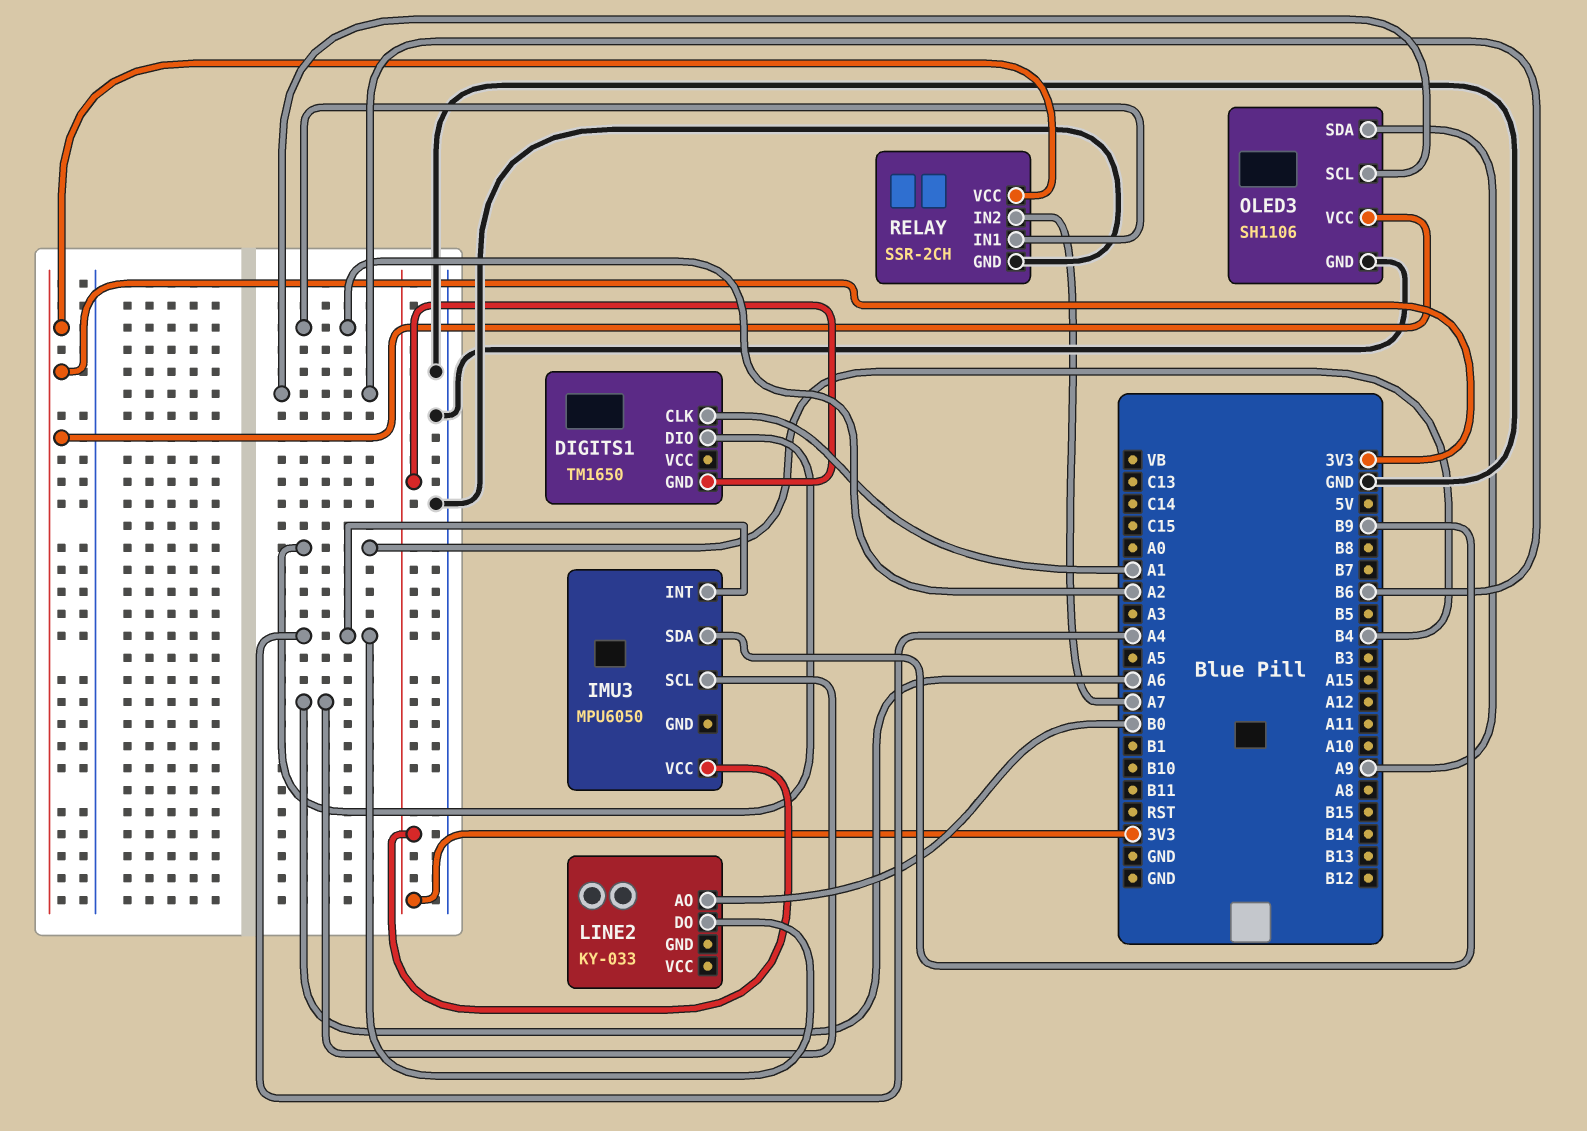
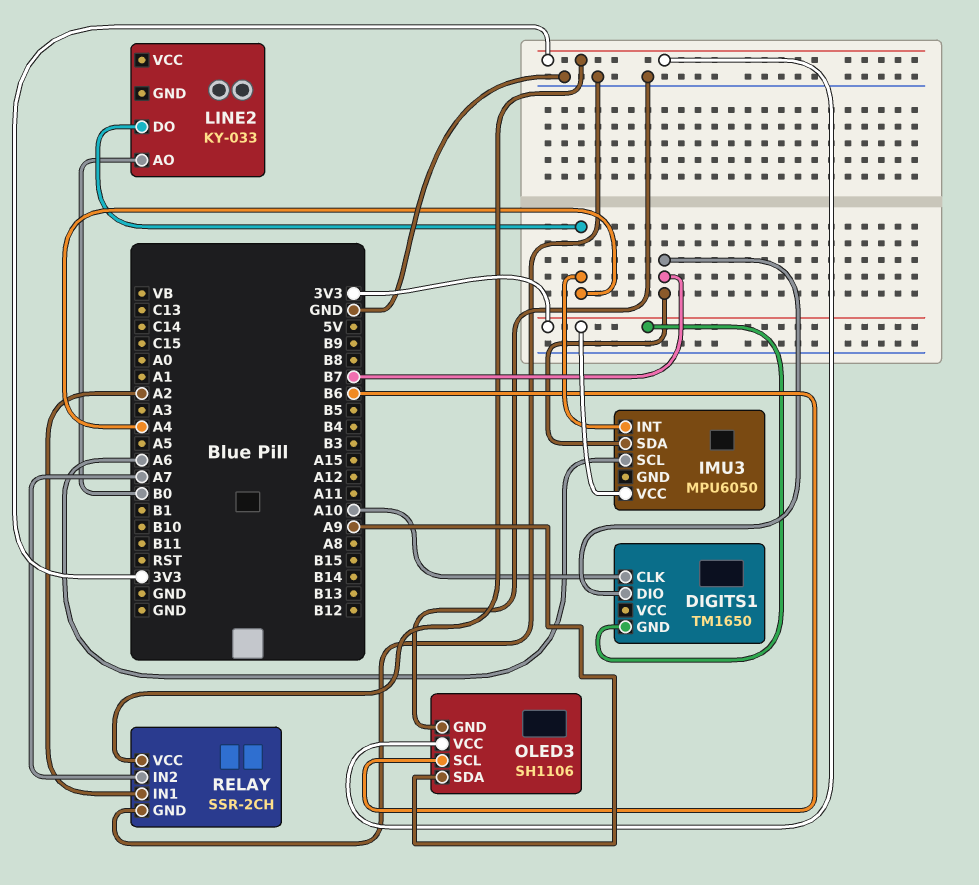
DIGITS1 pin CLK: A1 -> A10
DIGITS1 pin DIO: B4 -> B7
IMU3 pin SDA: B9 -> B7

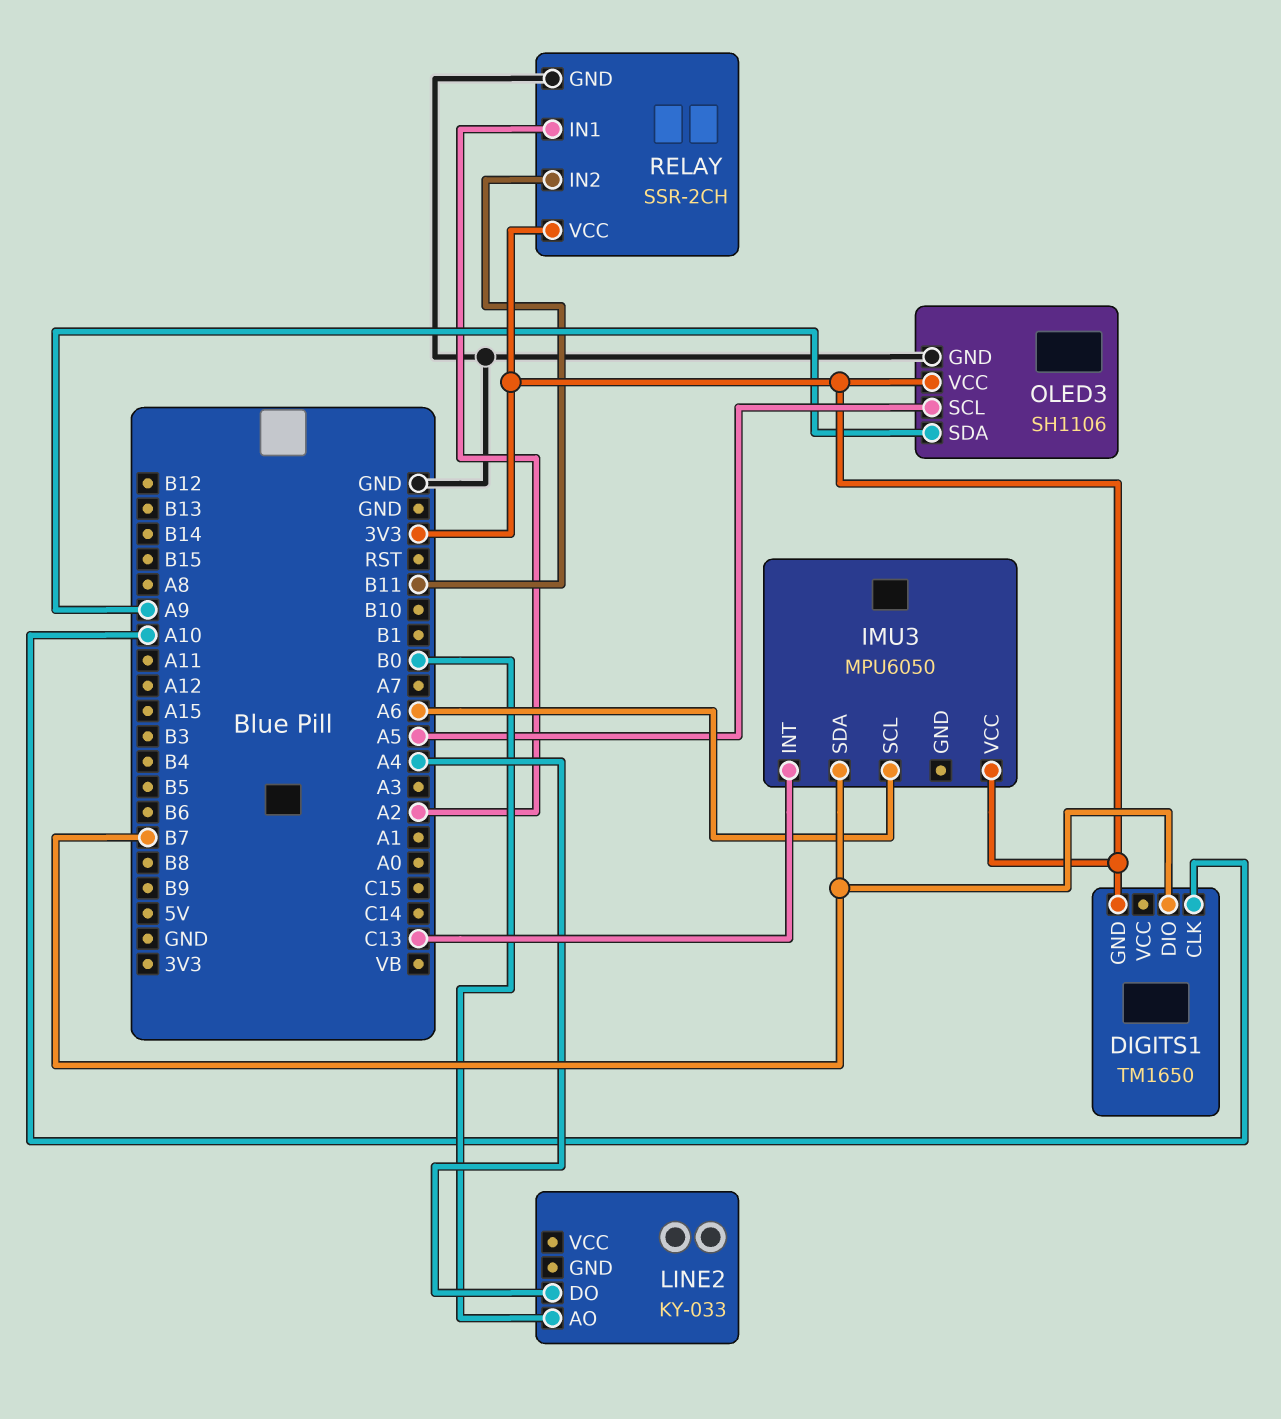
IMU3 pin INT: A4 -> C13
OLED3 pin SCL: B6 -> A5
RELAY pin IN2: A7 -> B11

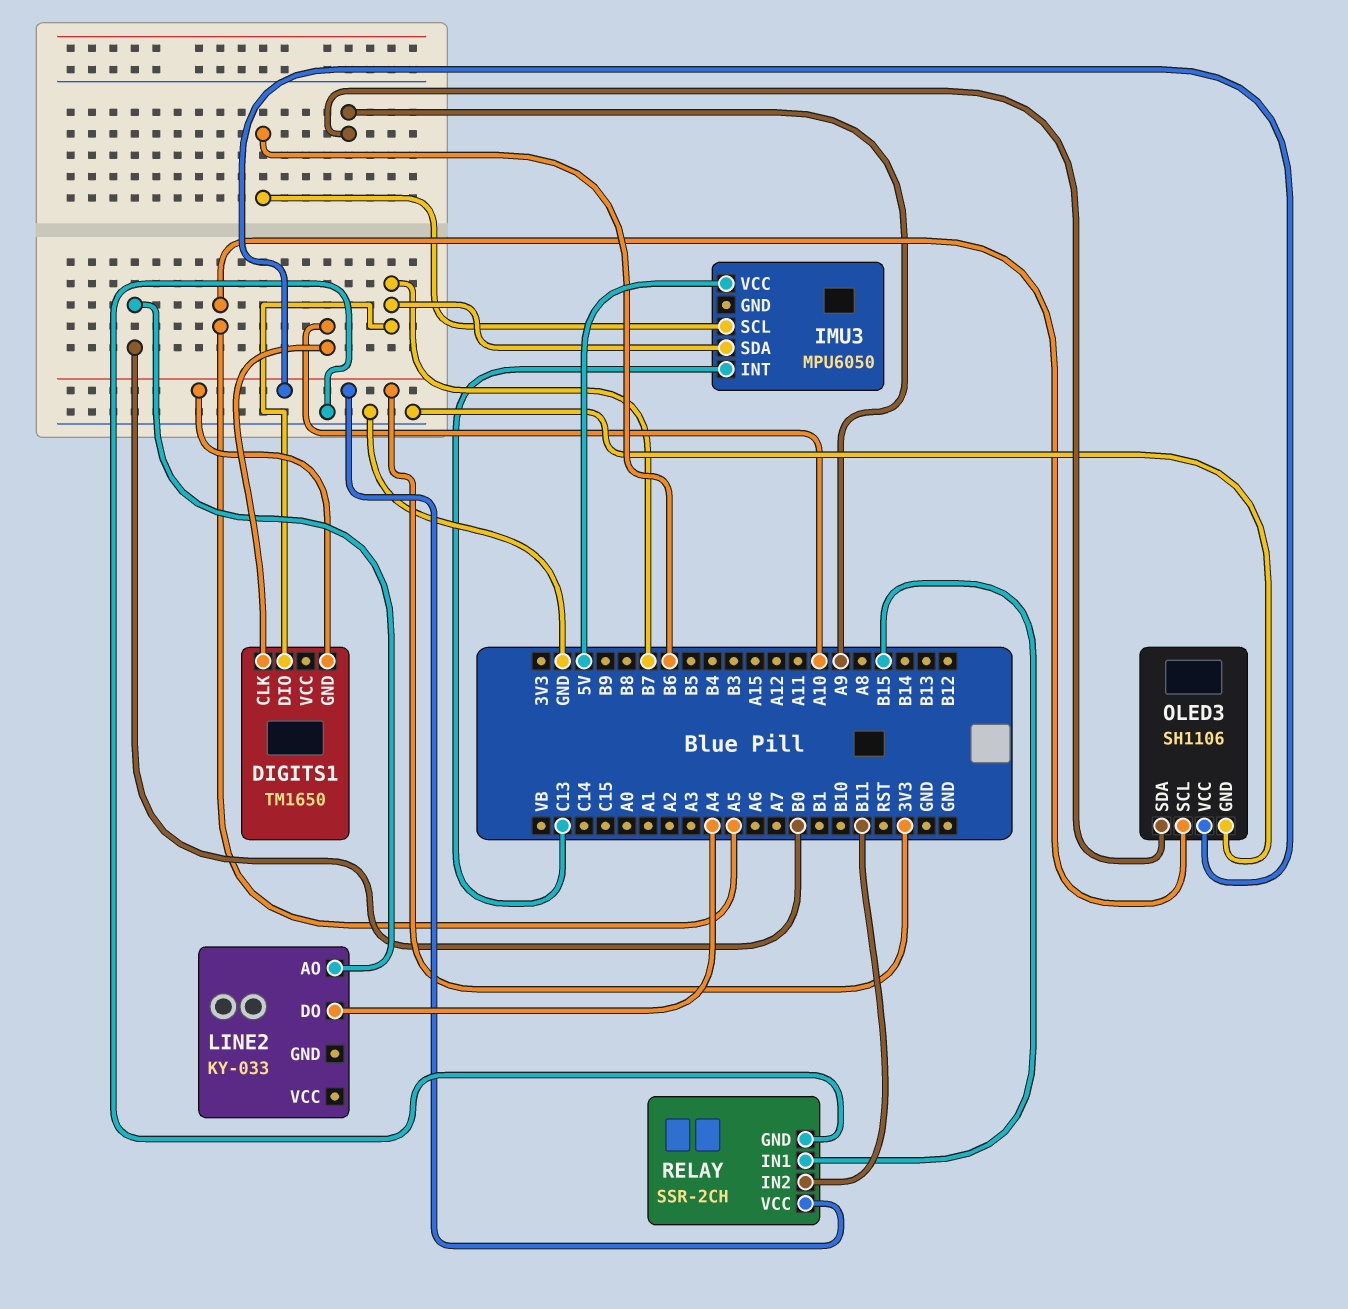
IMU3 pin SCL: A6 -> B6
IMU3 pin VCC: 3V3 -> 5V
RELAY pin IN1: A2 -> B15

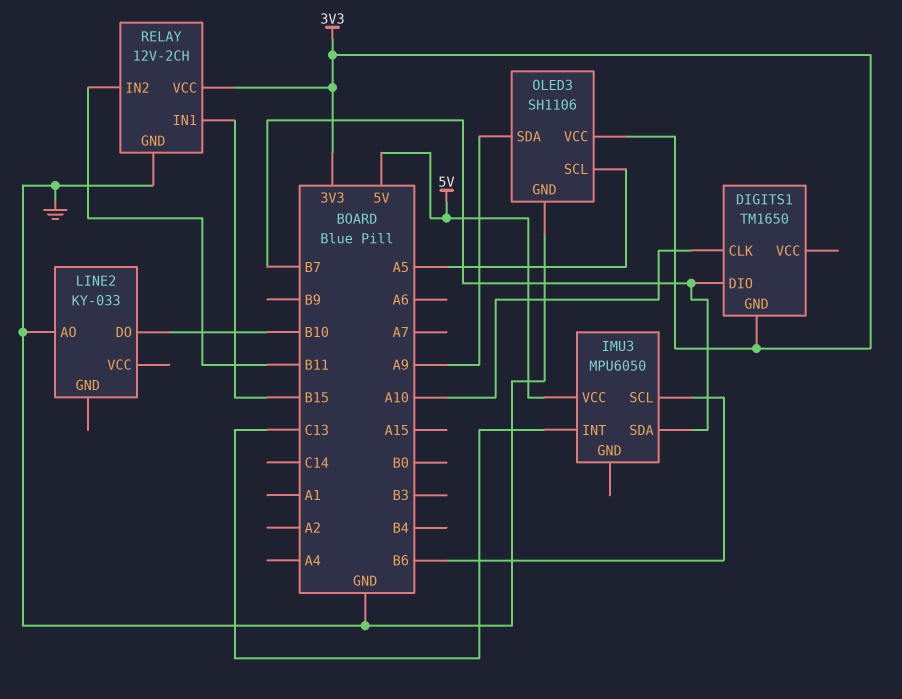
LINE2 pin AO: B0 -> GND
LINE2 pin DO: A4 -> B10
RELAY: SSR-2CH -> 12V-2CH

